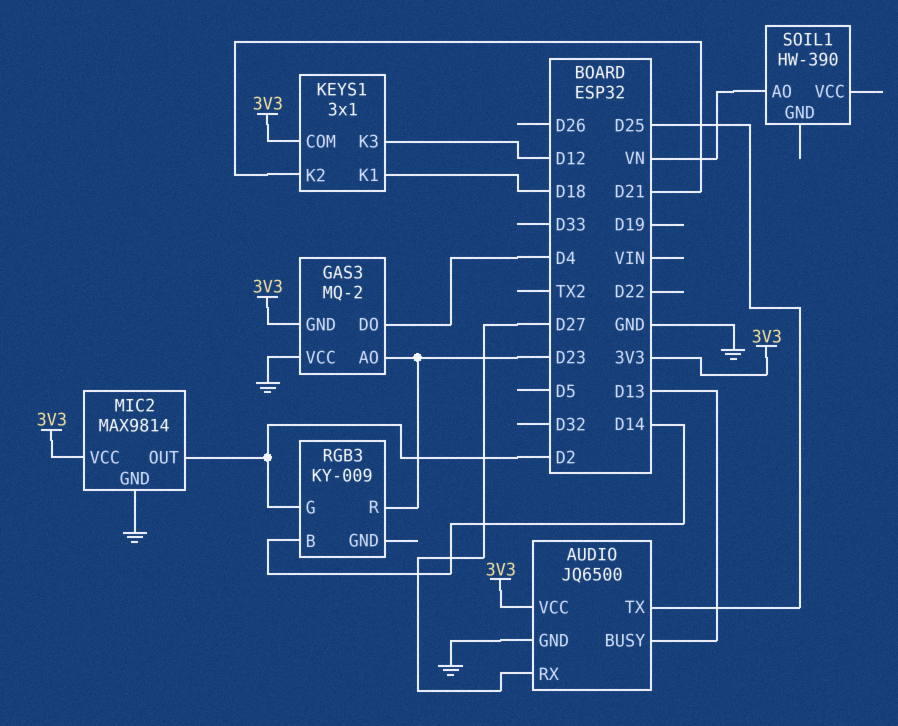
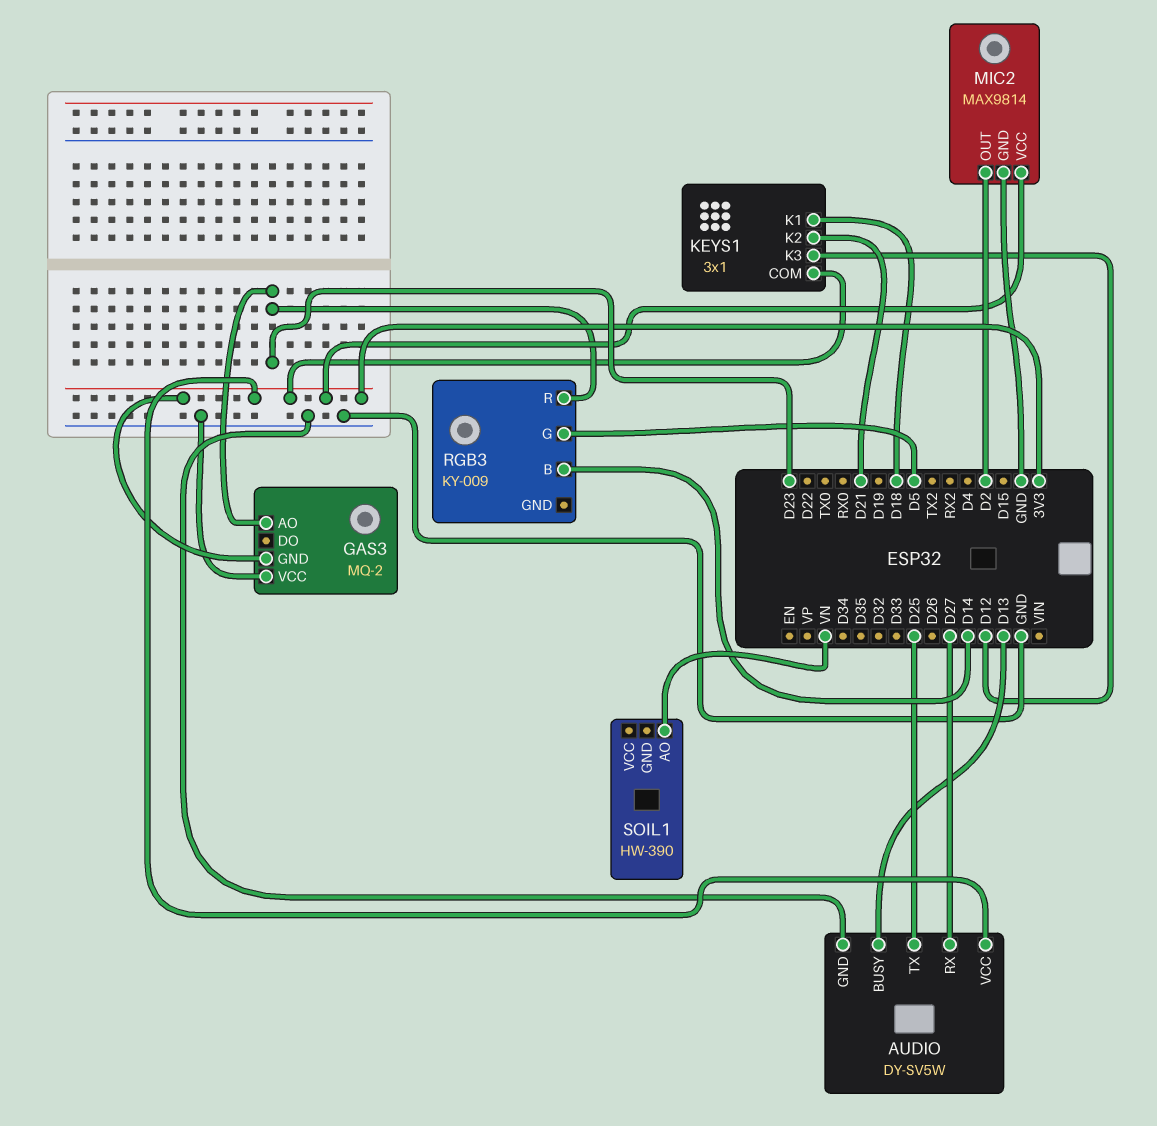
AUDIO: JQ6500 -> DY-SV5W
GAS3 pin DO: D4 -> none
RGB3 pin G: D2 -> D5

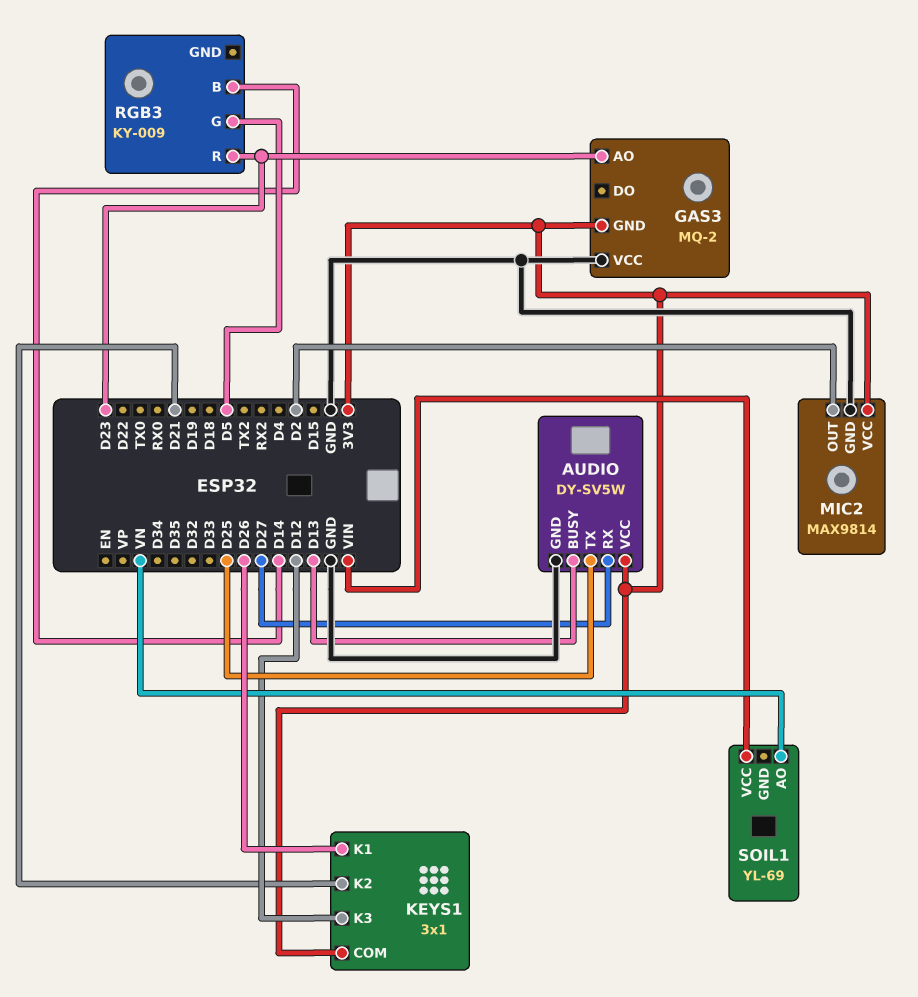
KEYS1 pin K1: D18 -> D26
SOIL1: HW-390 -> YL-69
SOIL1 pin VCC: none -> VIN

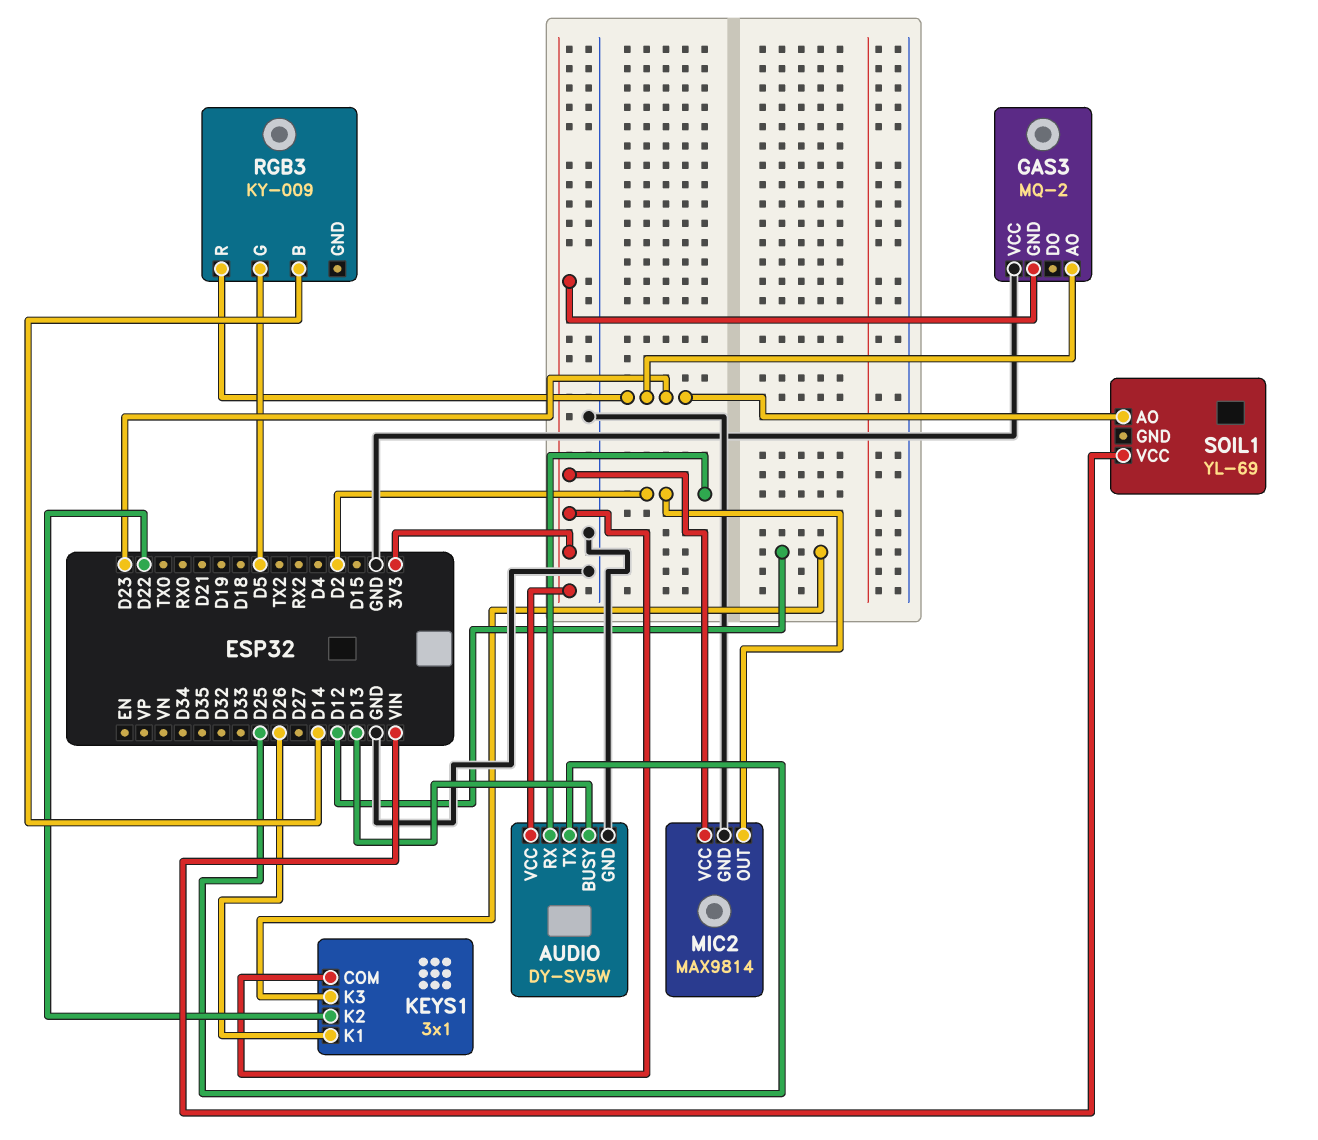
AUDIO pin RX: D27 -> D2
KEYS1 pin K2: D21 -> D22
SOIL1 pin AO: VN -> D23

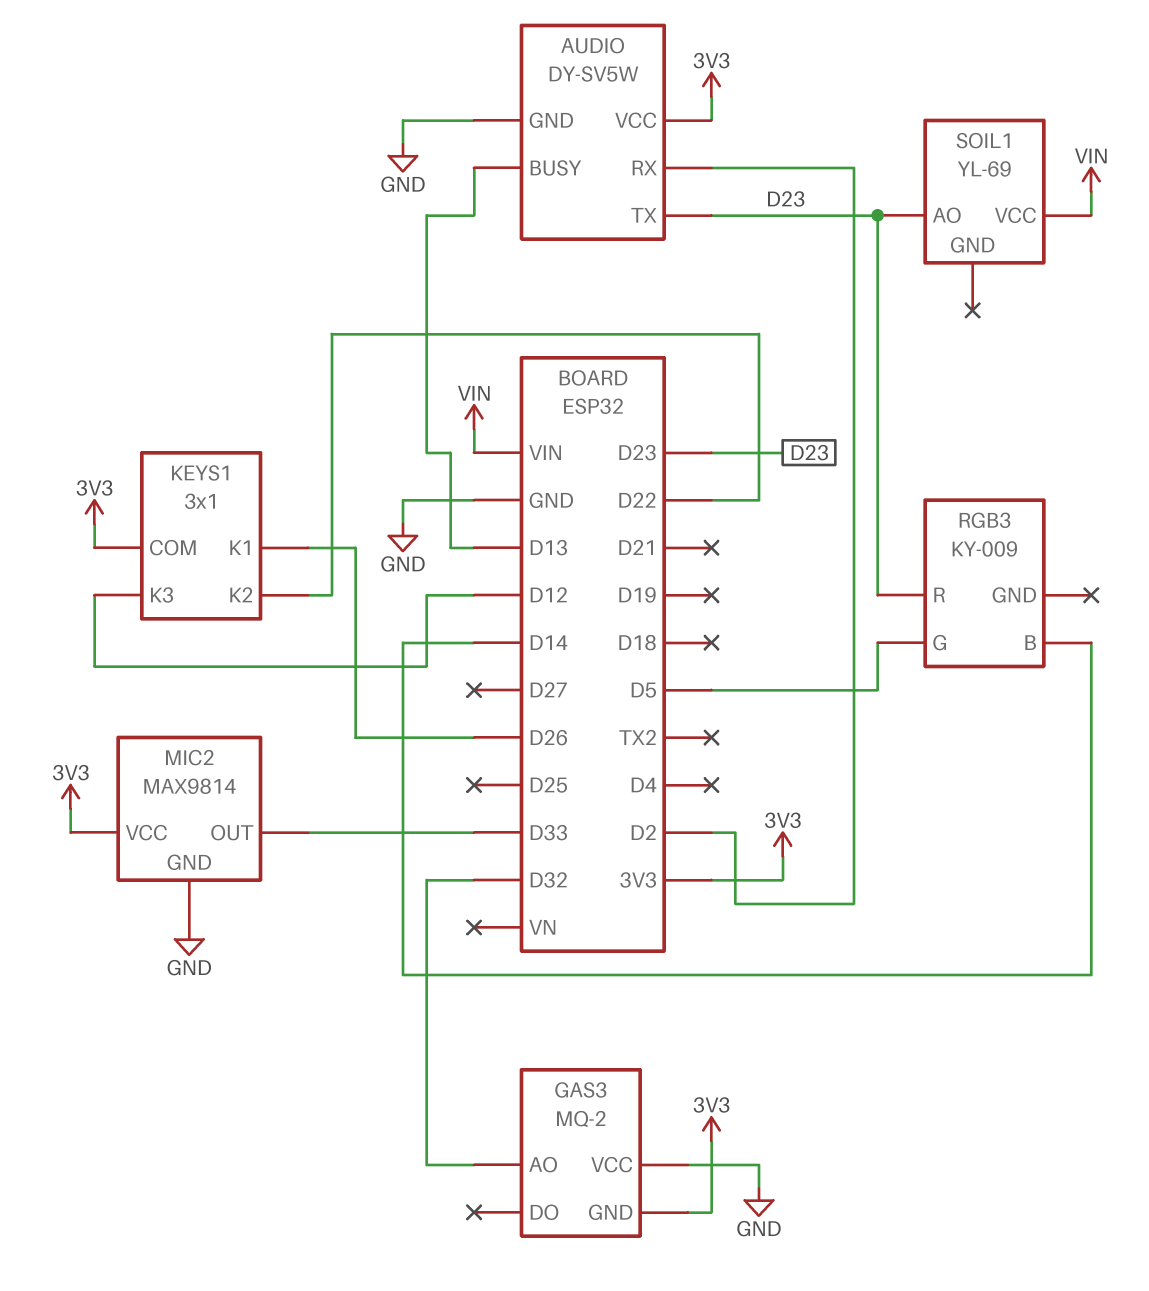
AUDIO pin TX: D25 -> D23
GAS3 pin AO: D23 -> D32
MIC2 pin OUT: D2 -> D33

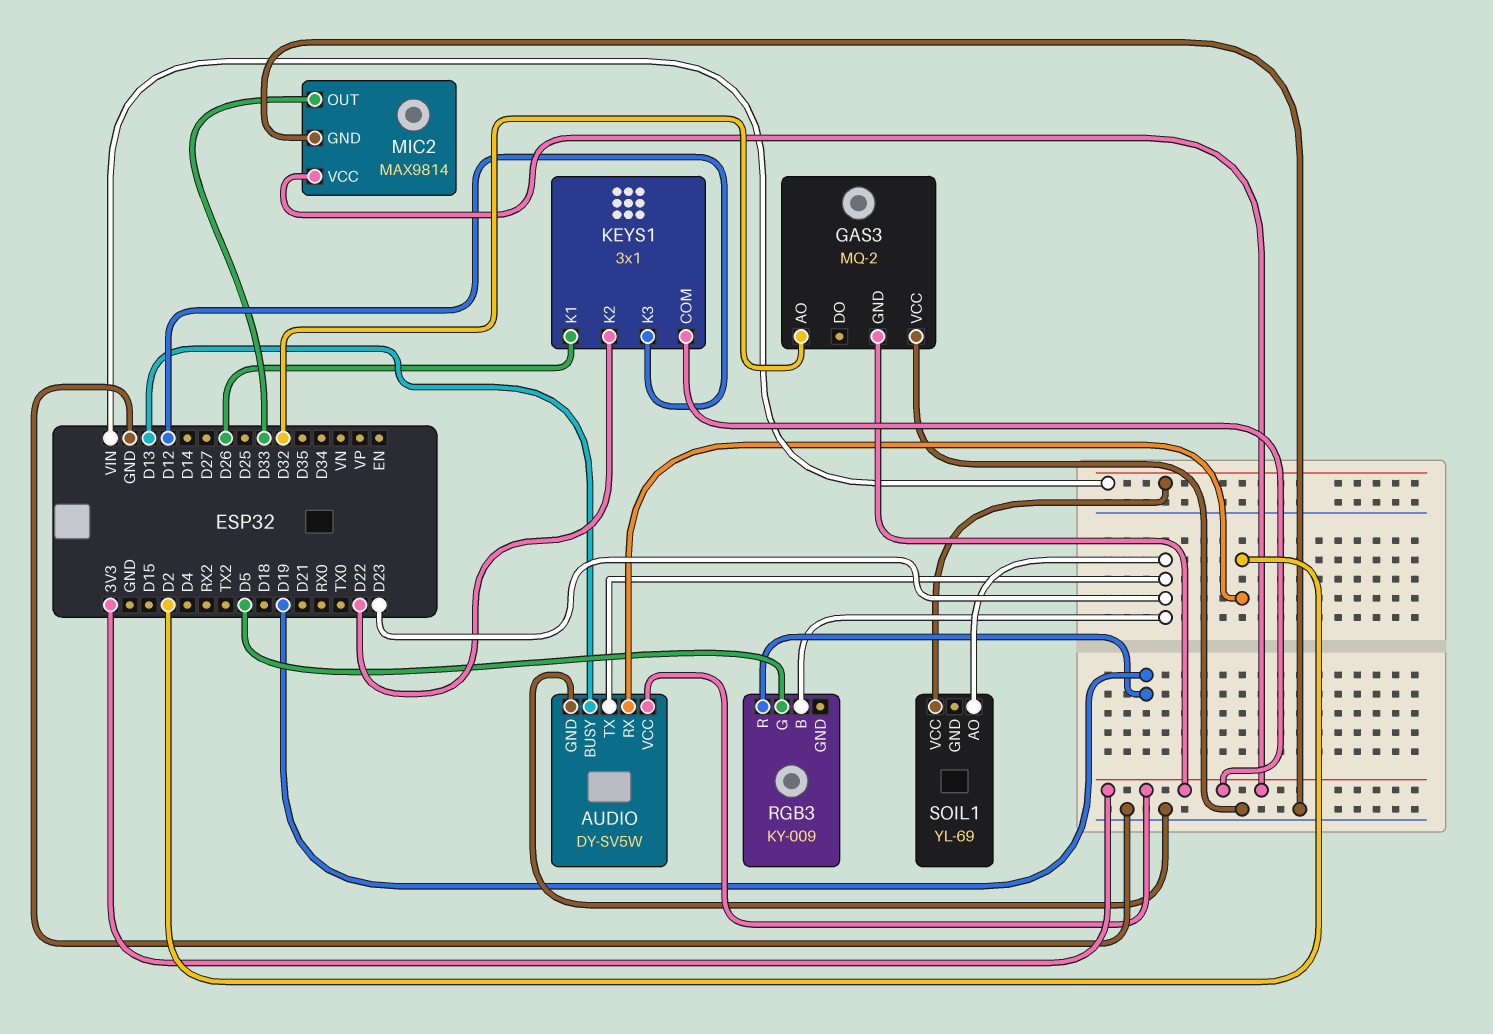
RGB3 pin B: D14 -> D23
RGB3 pin R: D23 -> D19

